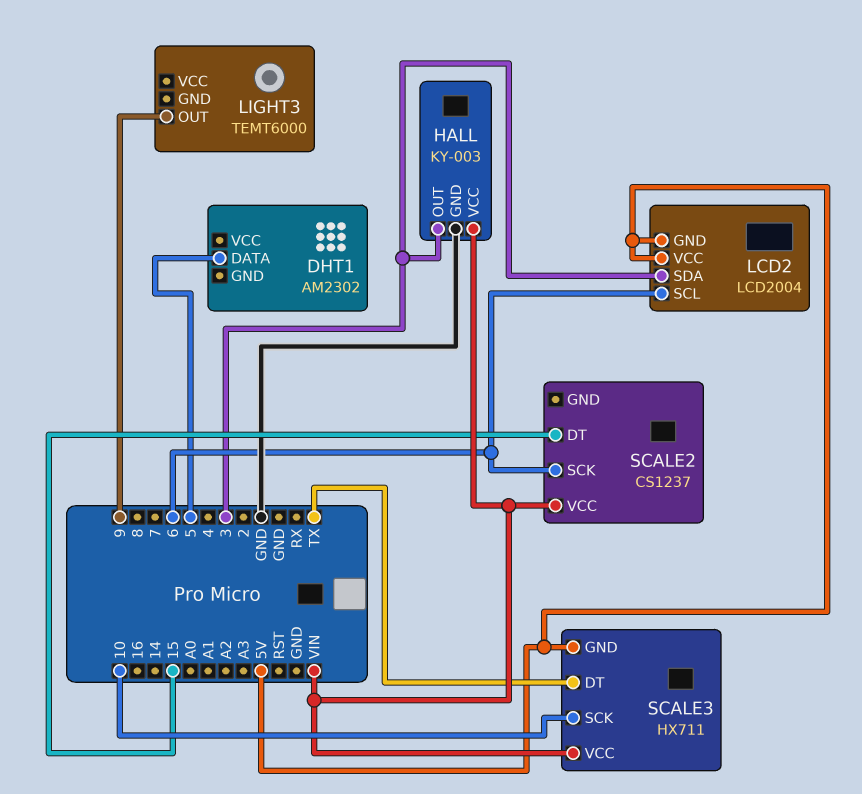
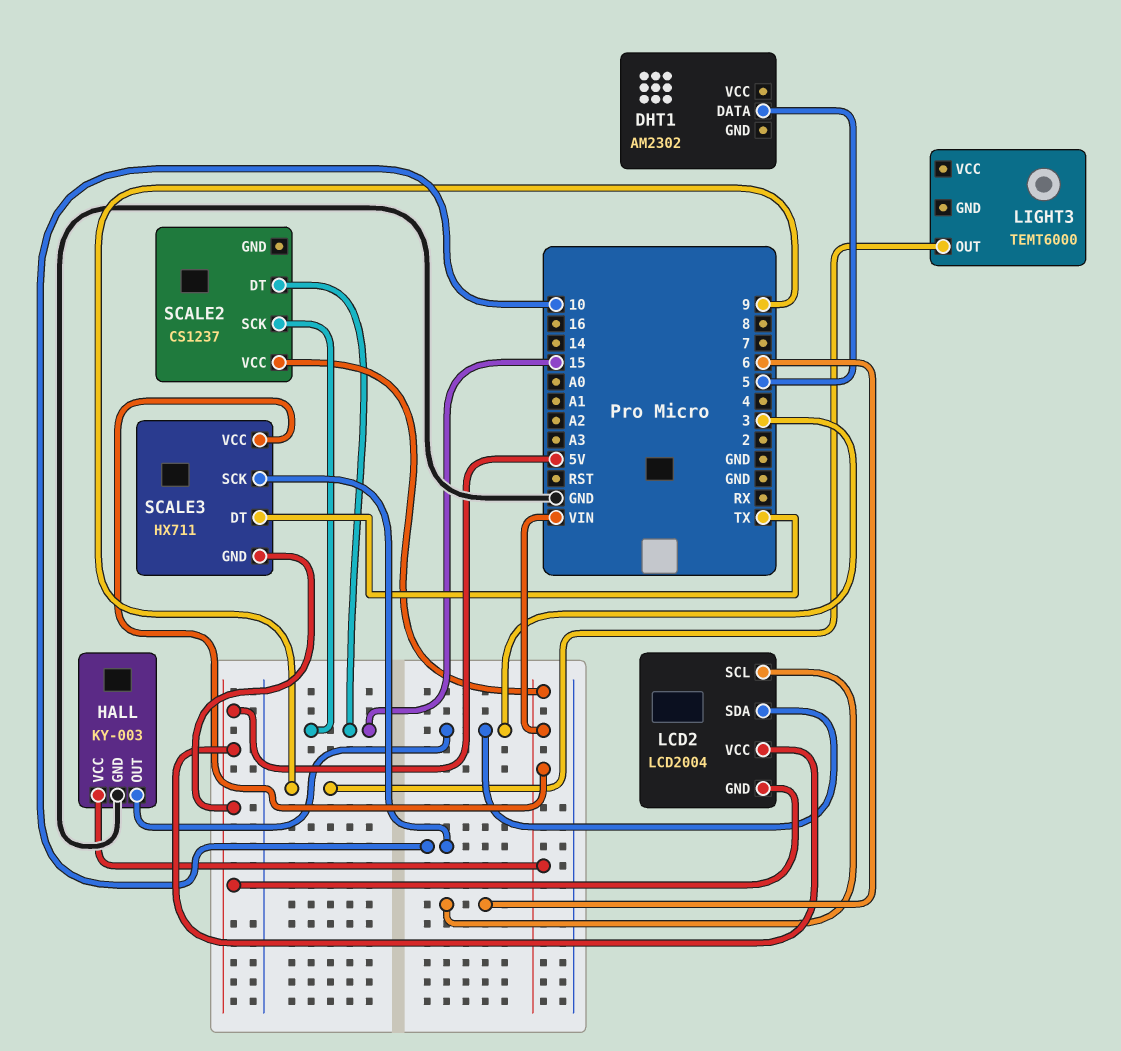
SCALE2 pin SCK: 6 -> 15

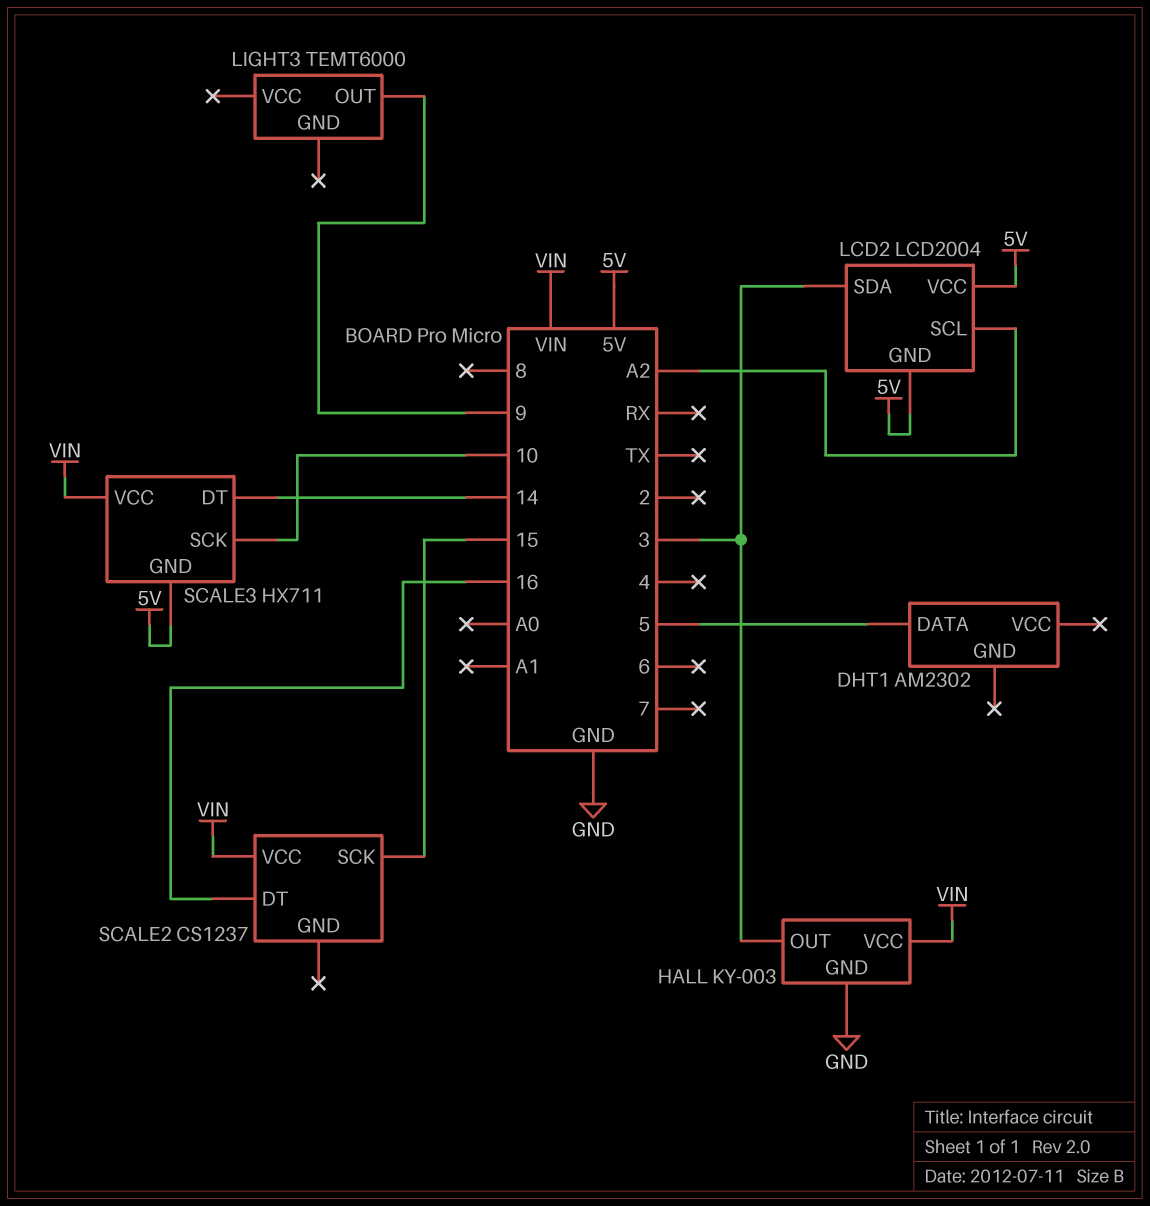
LCD2 pin SCL: 6 -> A2
SCALE2 pin DT: 15 -> 16
SCALE3 pin DT: TX -> 14

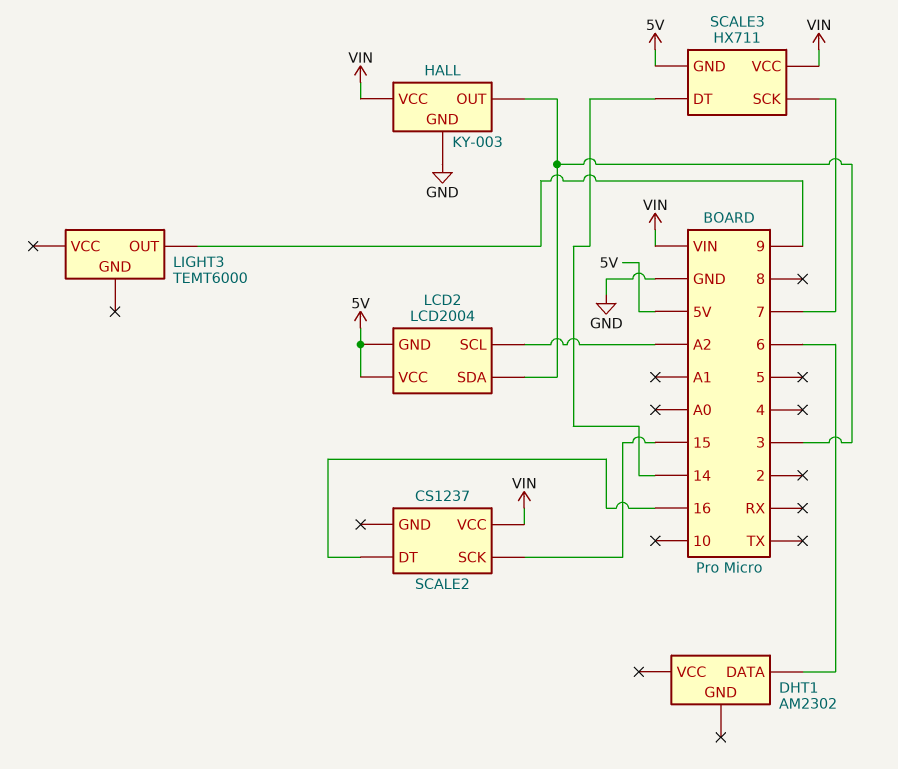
DHT1 pin DATA: 5 -> 6
SCALE3 pin SCK: 10 -> 7

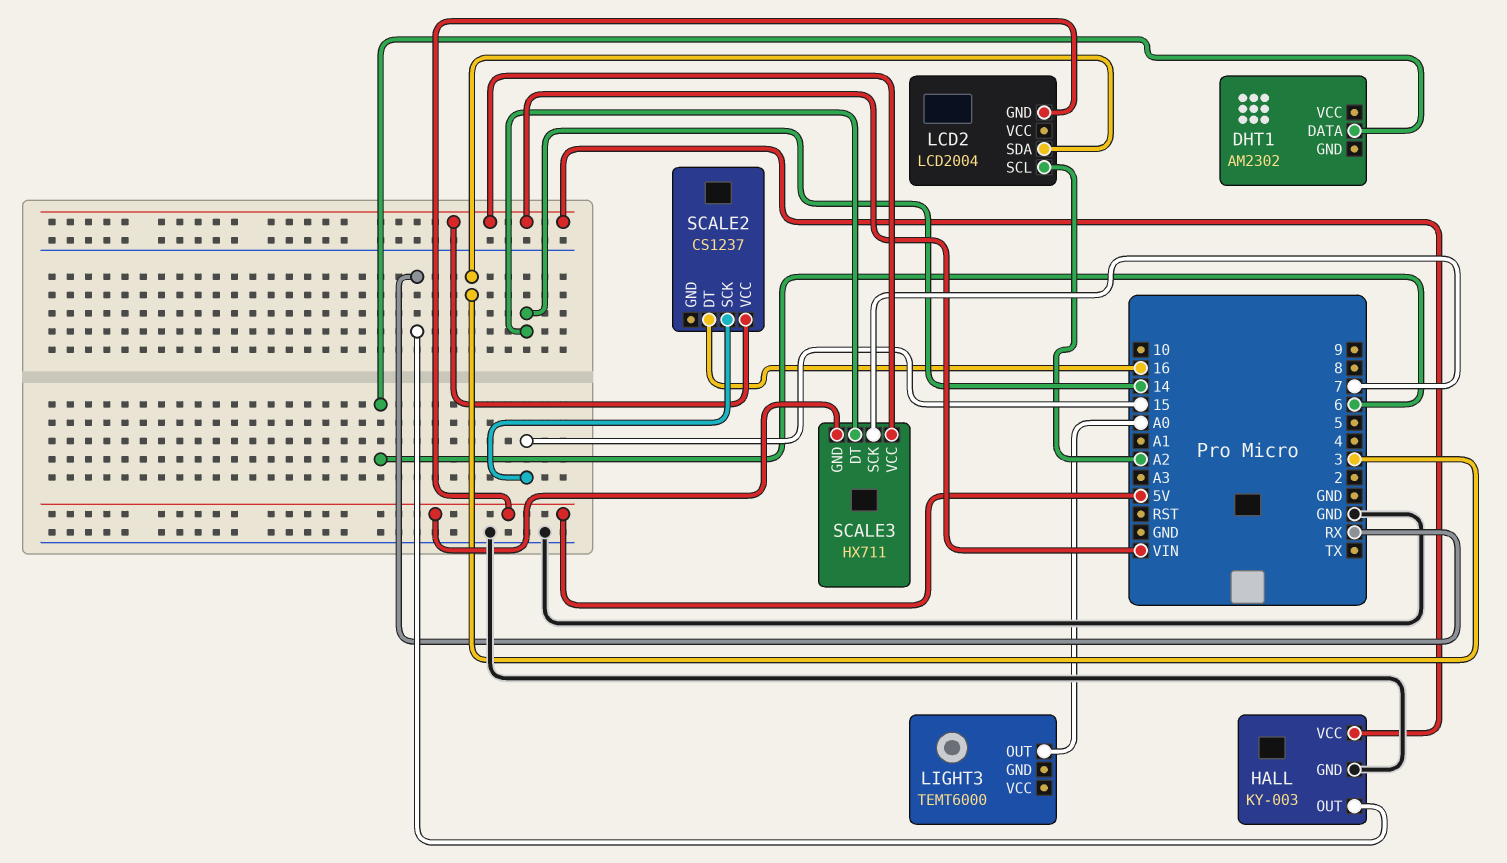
HALL pin OUT: 3 -> RX
LCD2 pin VCC: 5V -> none
LIGHT3 pin OUT: 9 -> A0

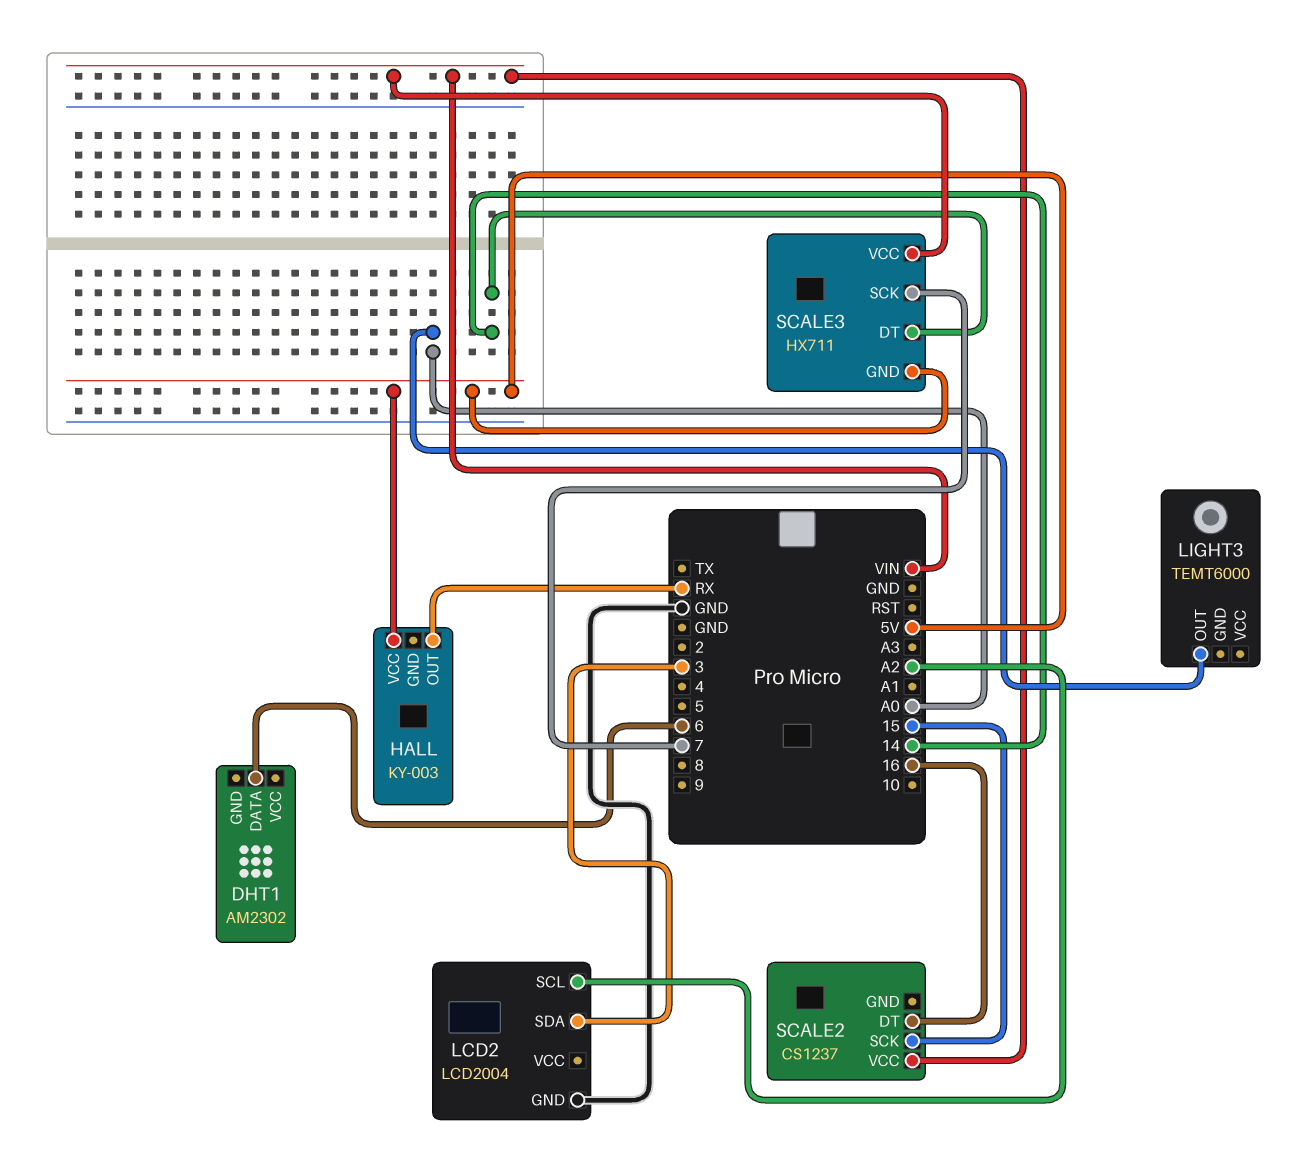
HALL pin GND: GND -> none
HALL pin VCC: VIN -> 5V
LCD2 pin GND: 5V -> GND

